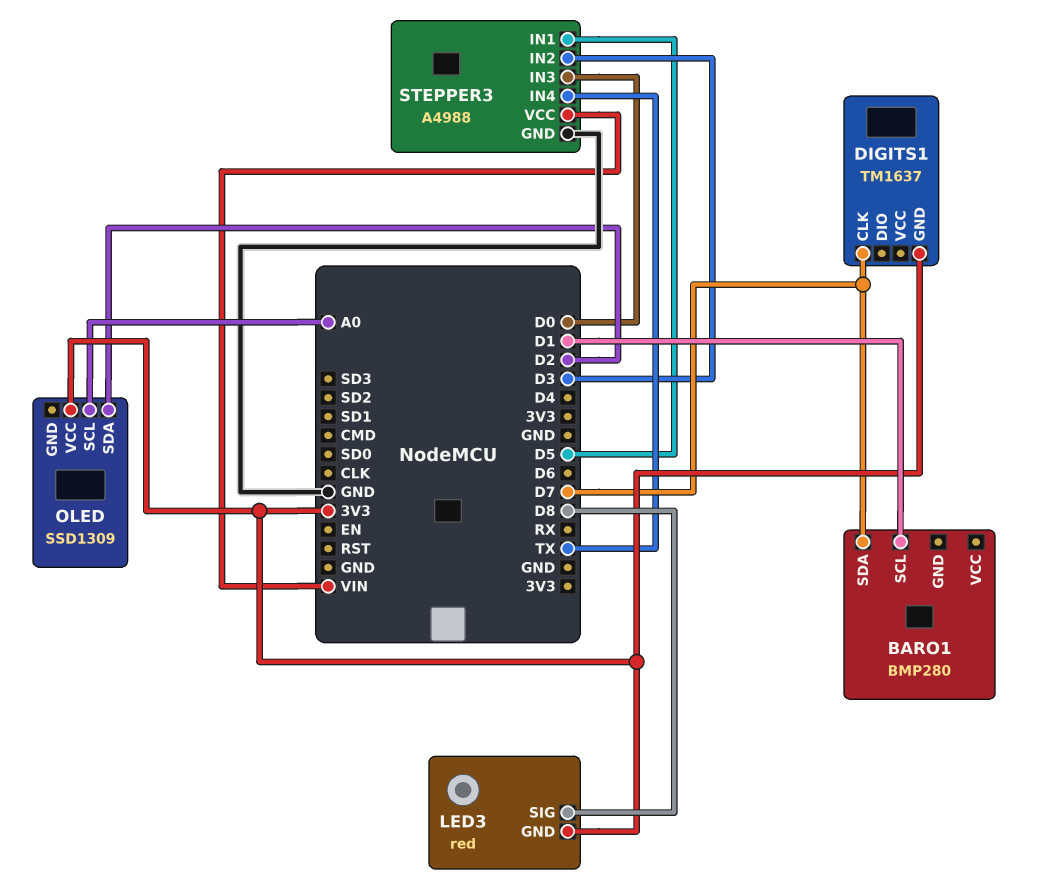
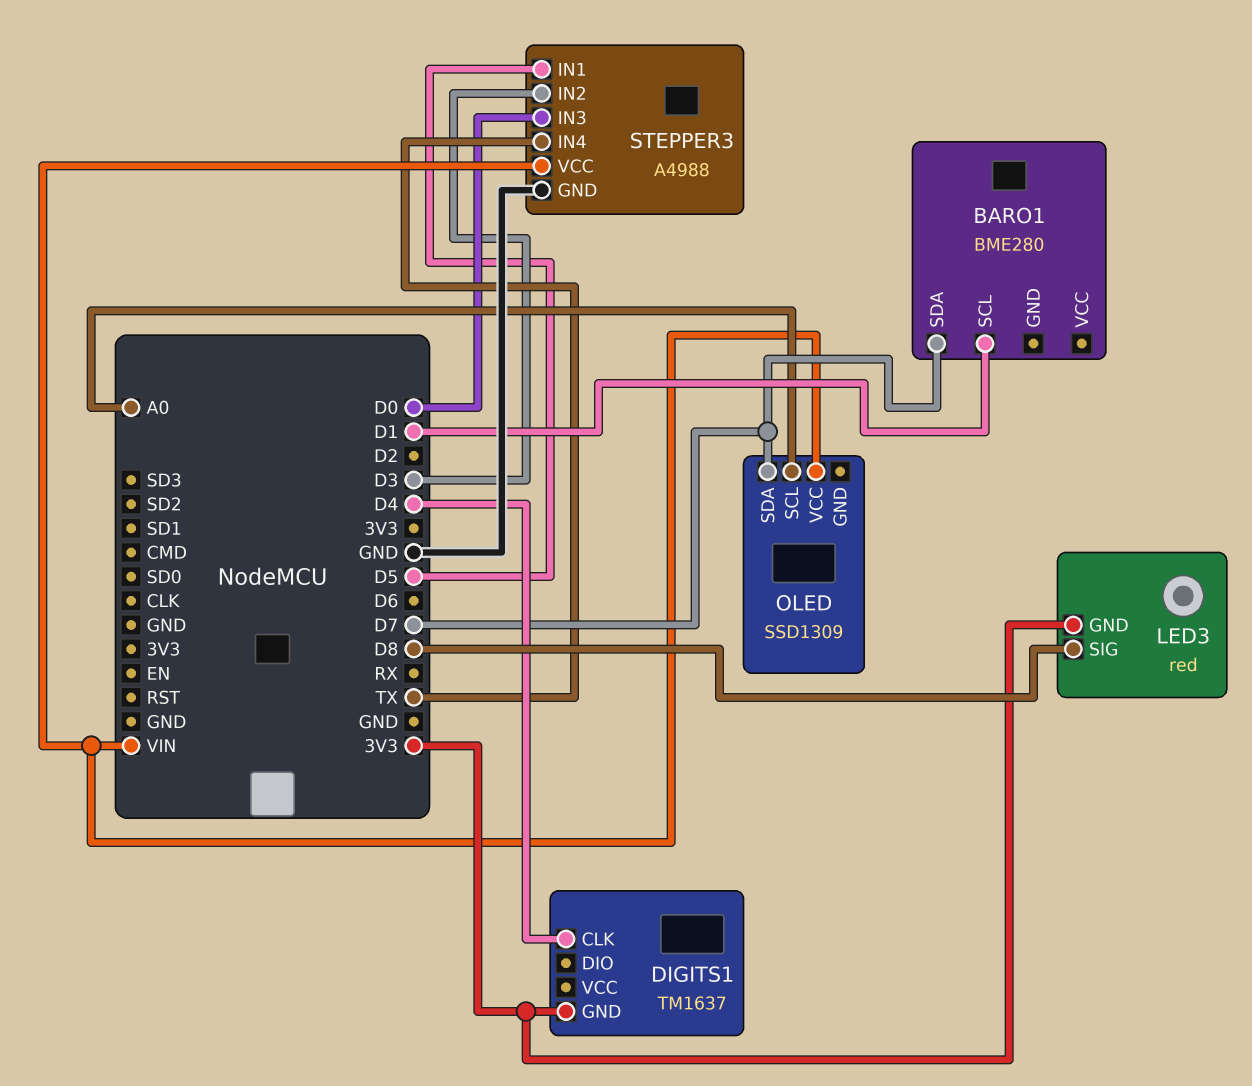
BARO1: BMP280 -> BME280
DIGITS1 pin CLK: D7 -> D4
OLED pin SDA: D2 -> D7
OLED pin VCC: 3V3 -> VIN

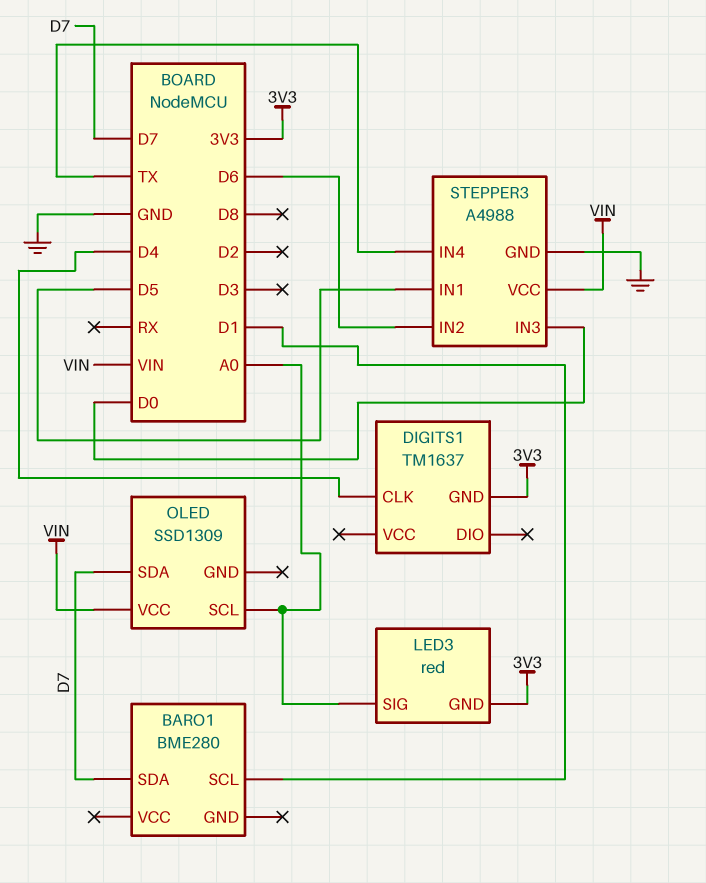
LED3 pin SIG: D8 -> A0
STEPPER3 pin IN2: D3 -> D6

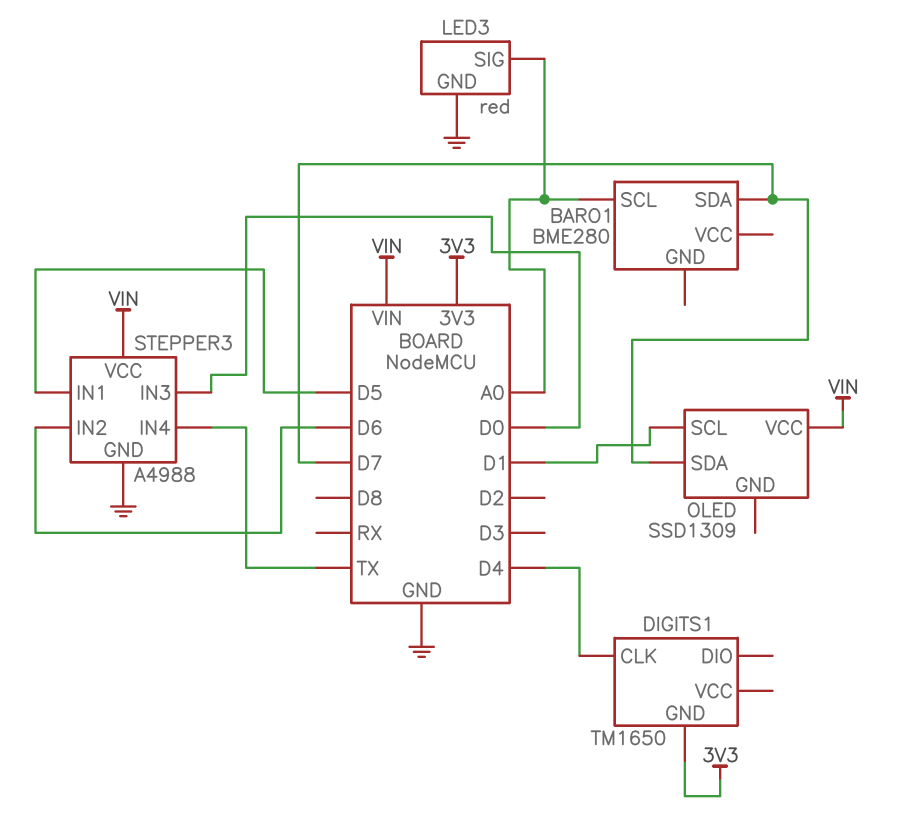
BARO1 pin SCL: D1 -> A0
DIGITS1: TM1637 -> TM1650
LED3 pin GND: 3V3 -> GND
OLED pin SCL: A0 -> D1

